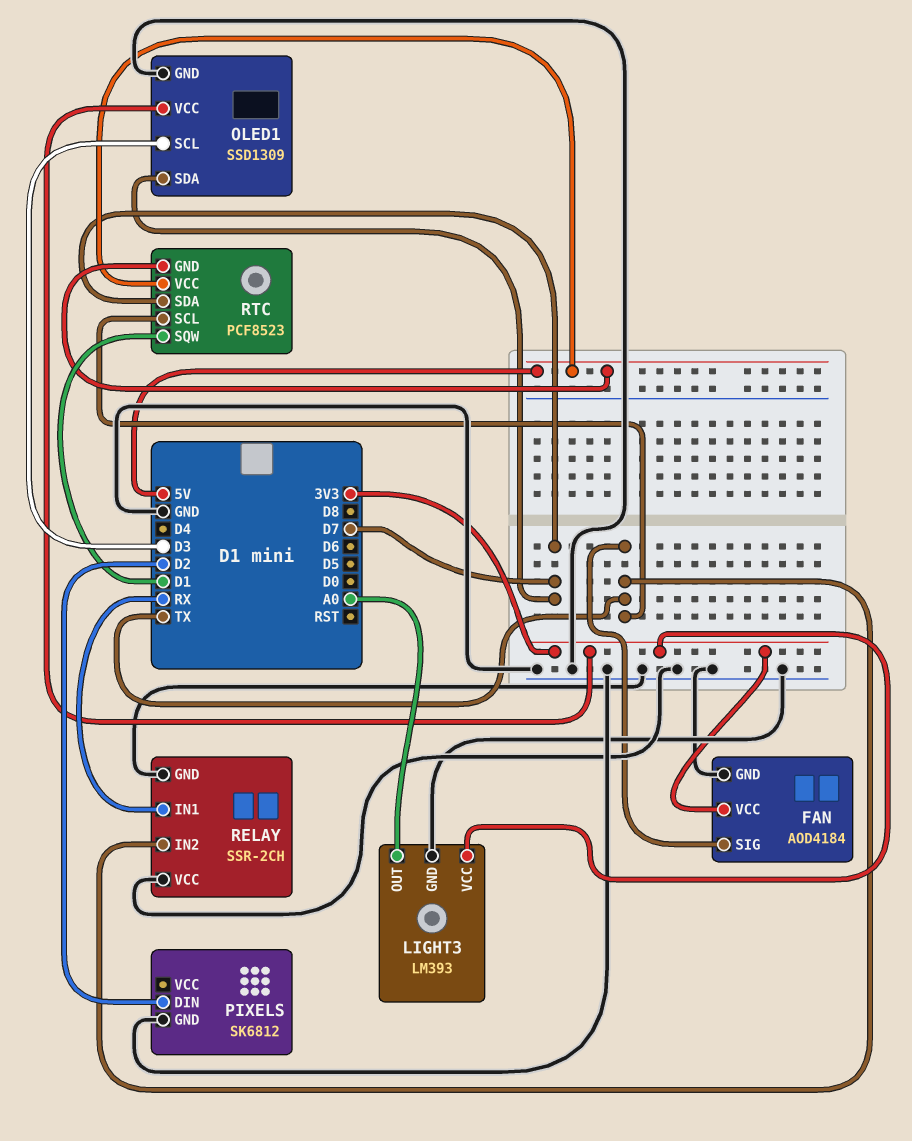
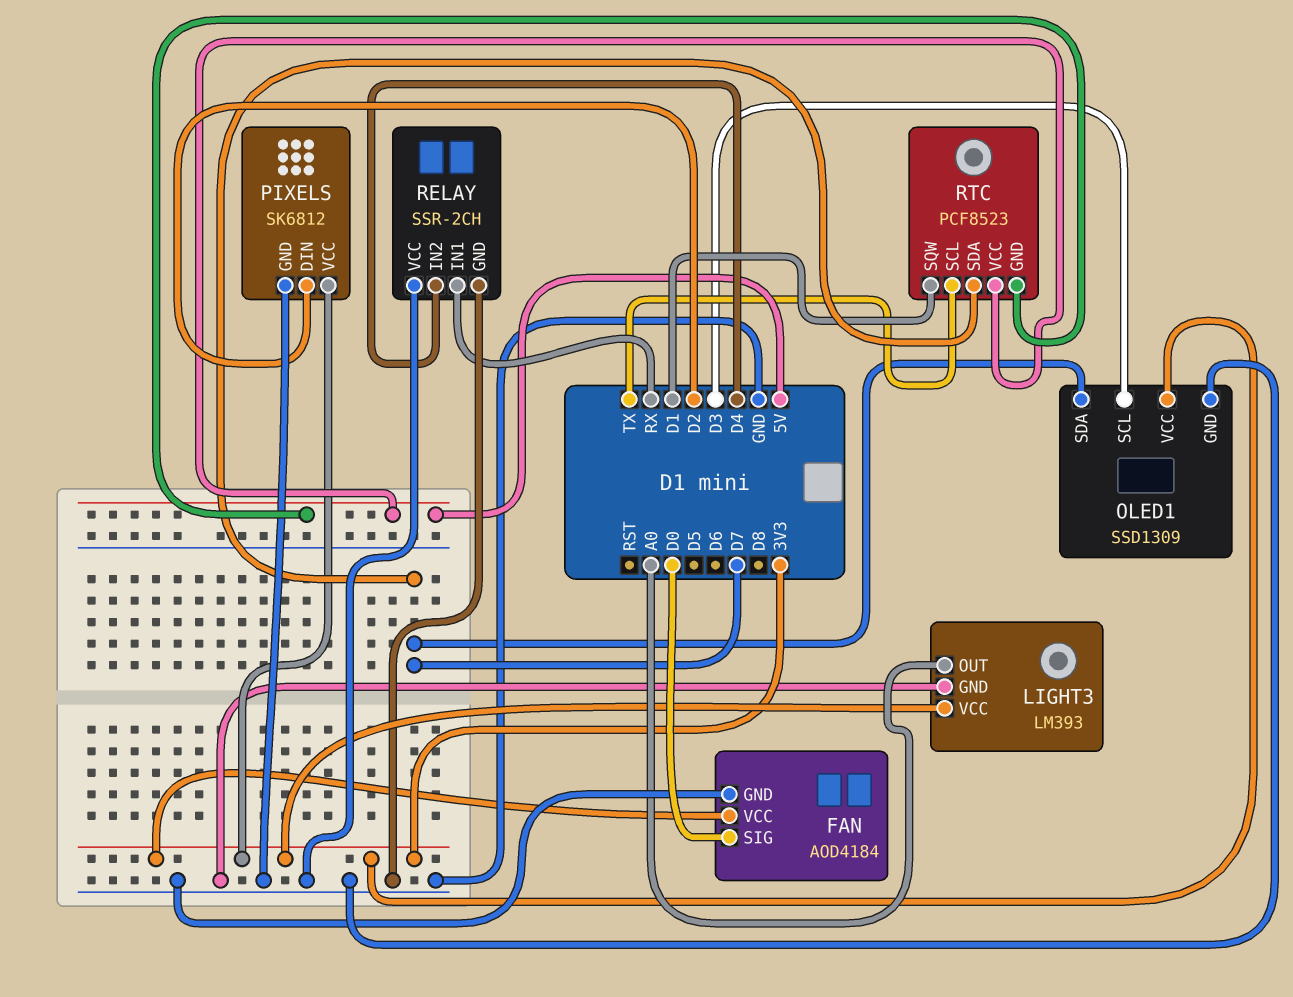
FAN pin SIG: TX -> D0
PIXELS pin VCC: none -> 3V3
RELAY pin IN2: TX -> D4

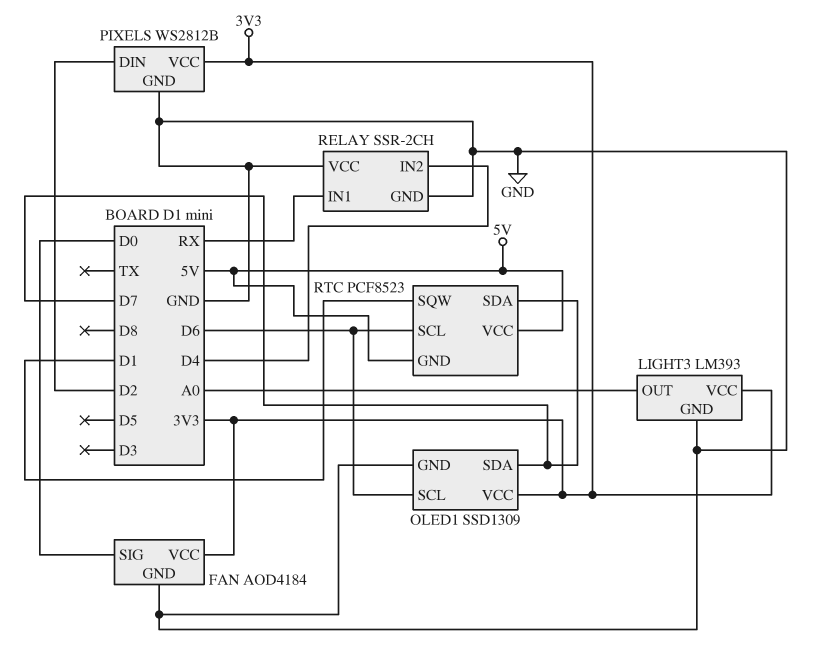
OLED1 pin SCL: D3 -> D6
PIXELS: SK6812 -> WS2812B
RTC pin SCL: TX -> D6

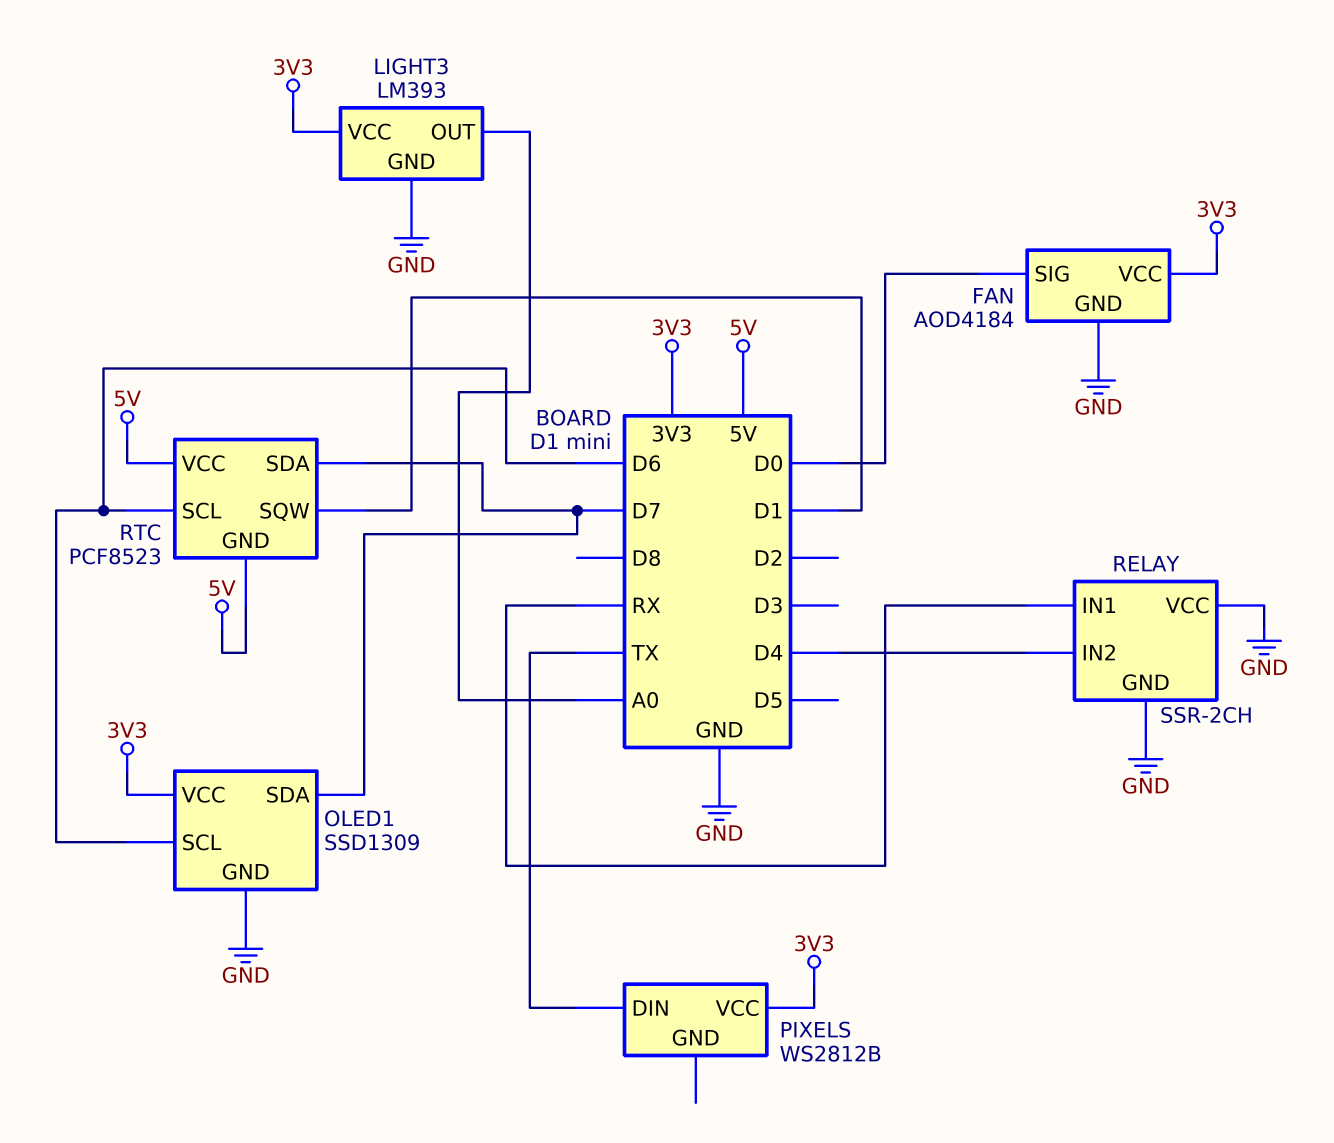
PIXELS pin DIN: D2 -> TX
PIXELS pin GND: GND -> none

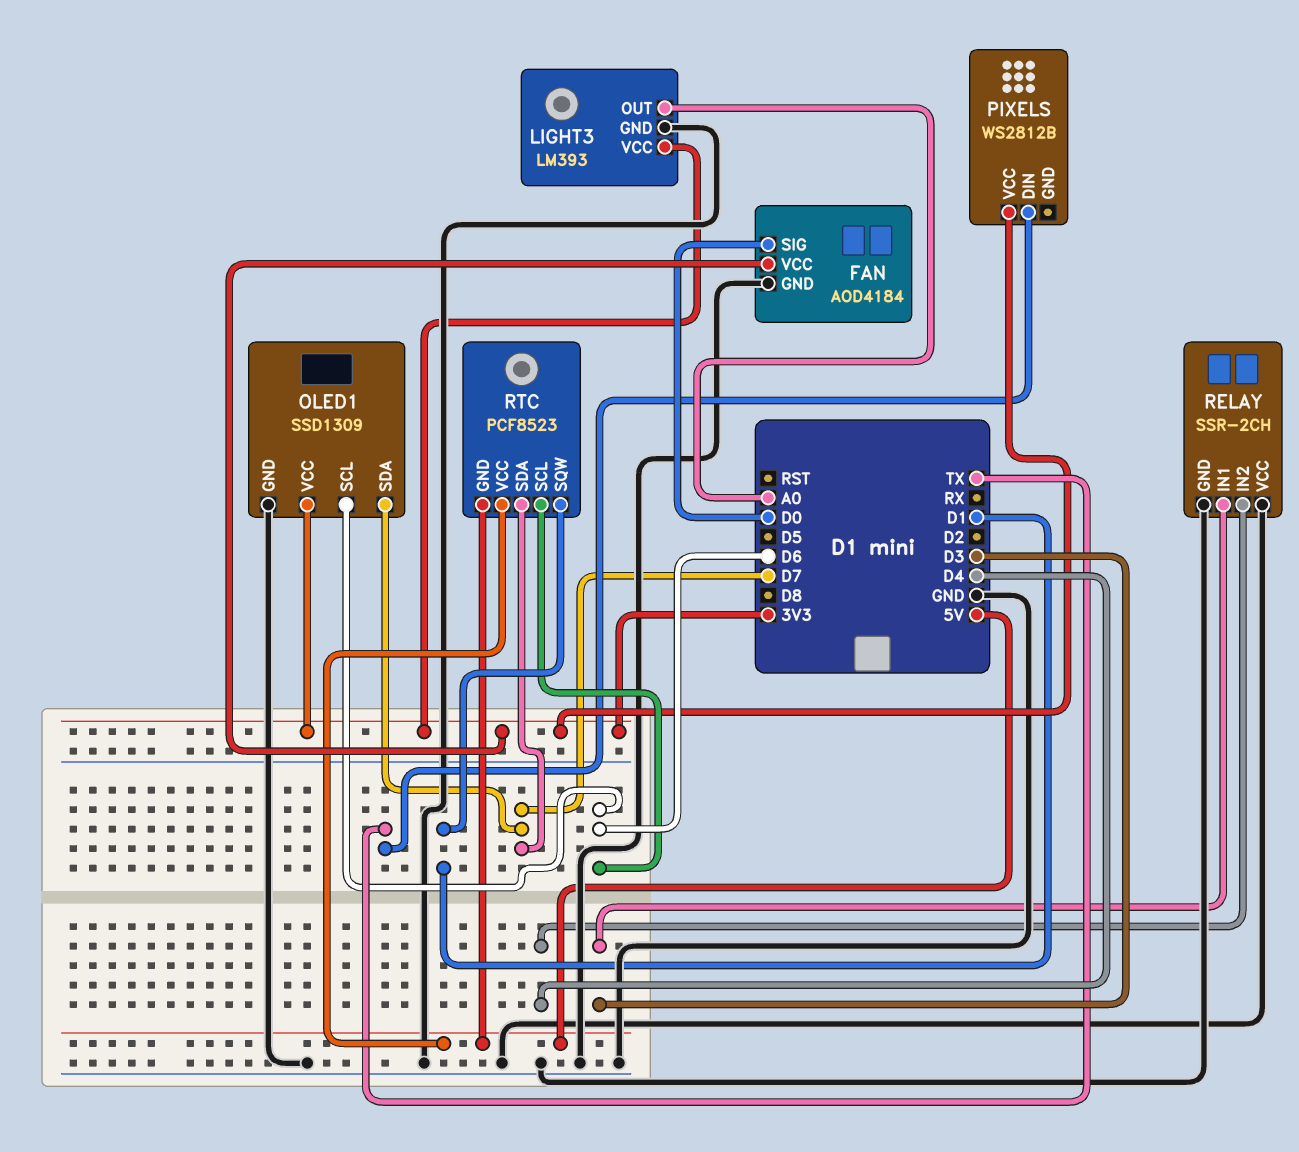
RELAY pin IN1: RX -> D3

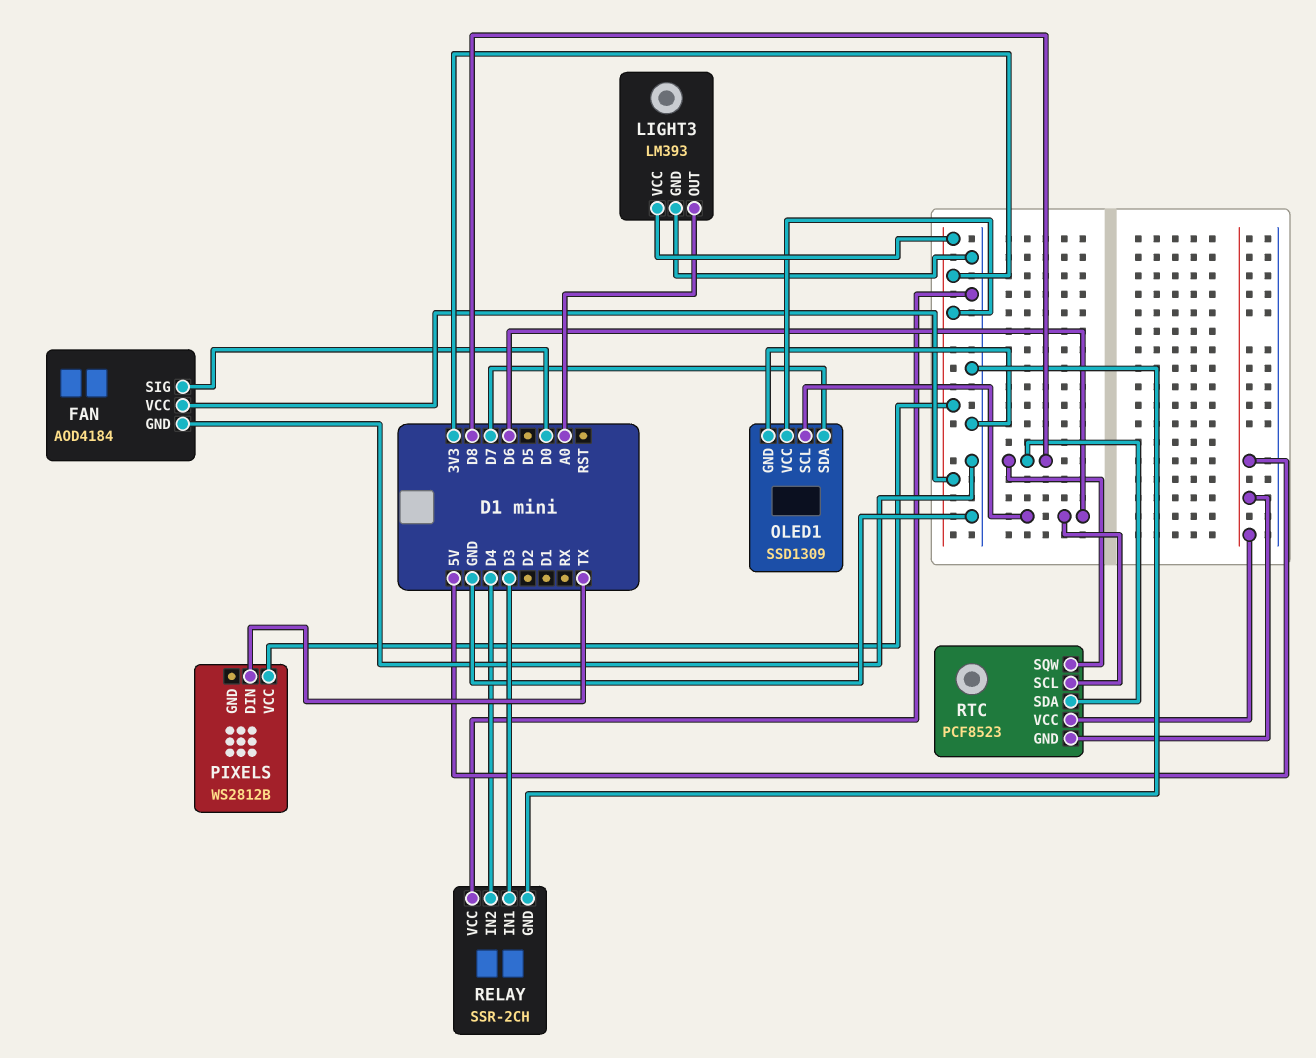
RTC pin SDA: D7 -> D8
RTC pin SQW: D1 -> D8

